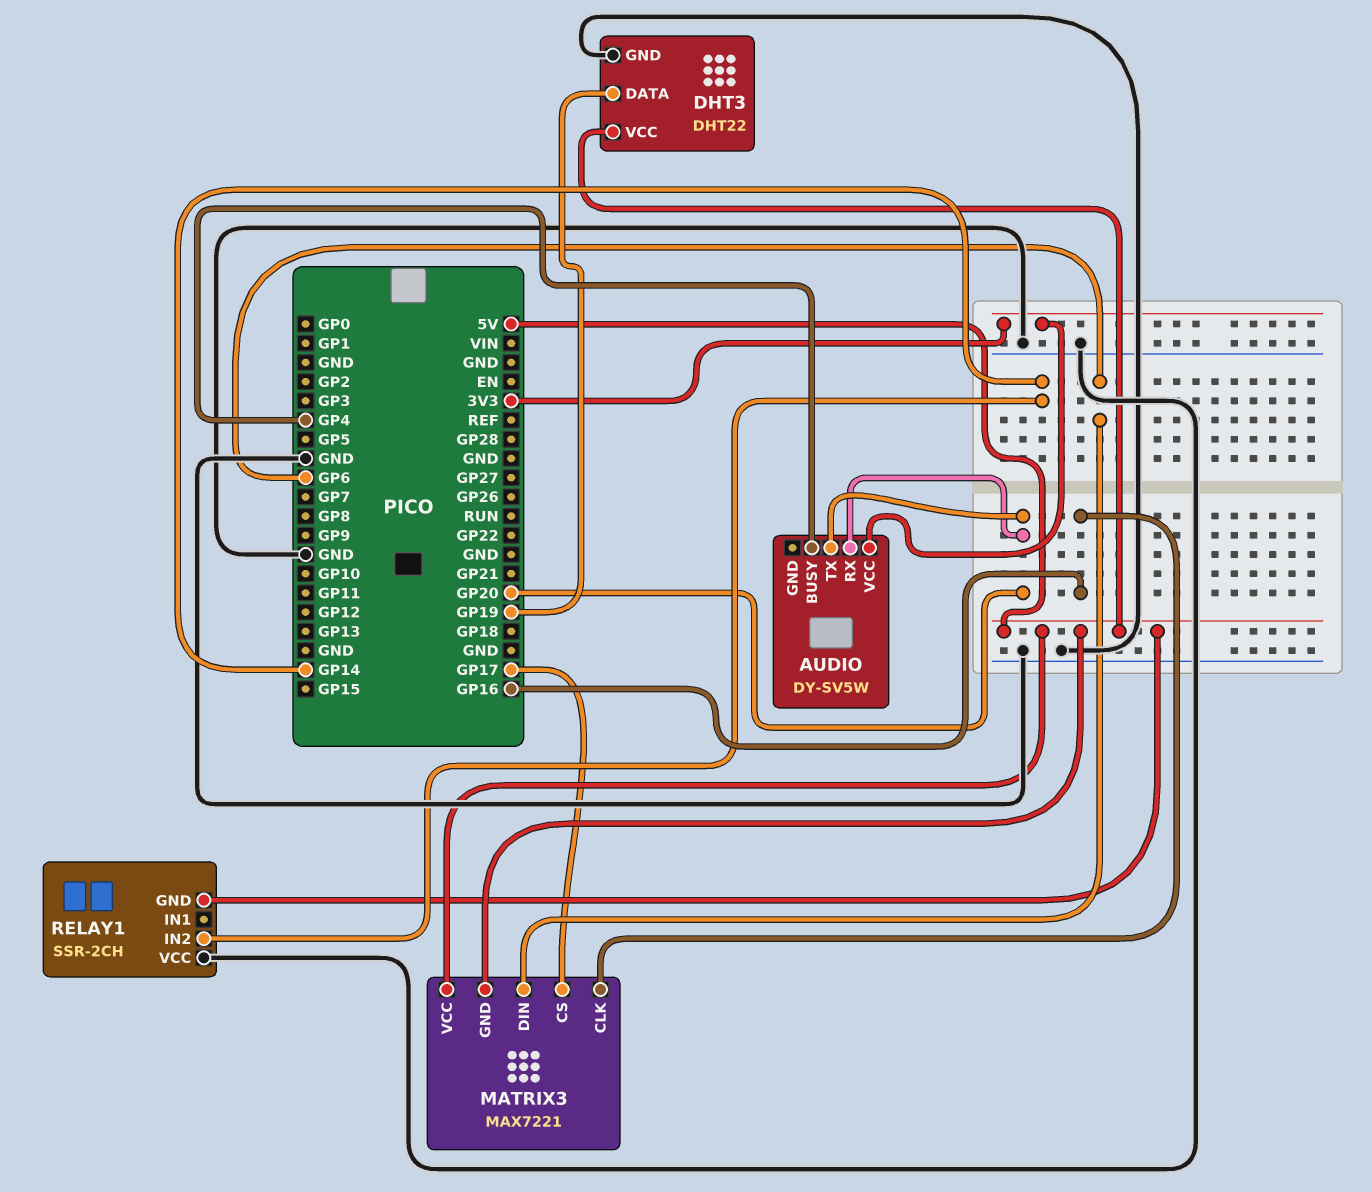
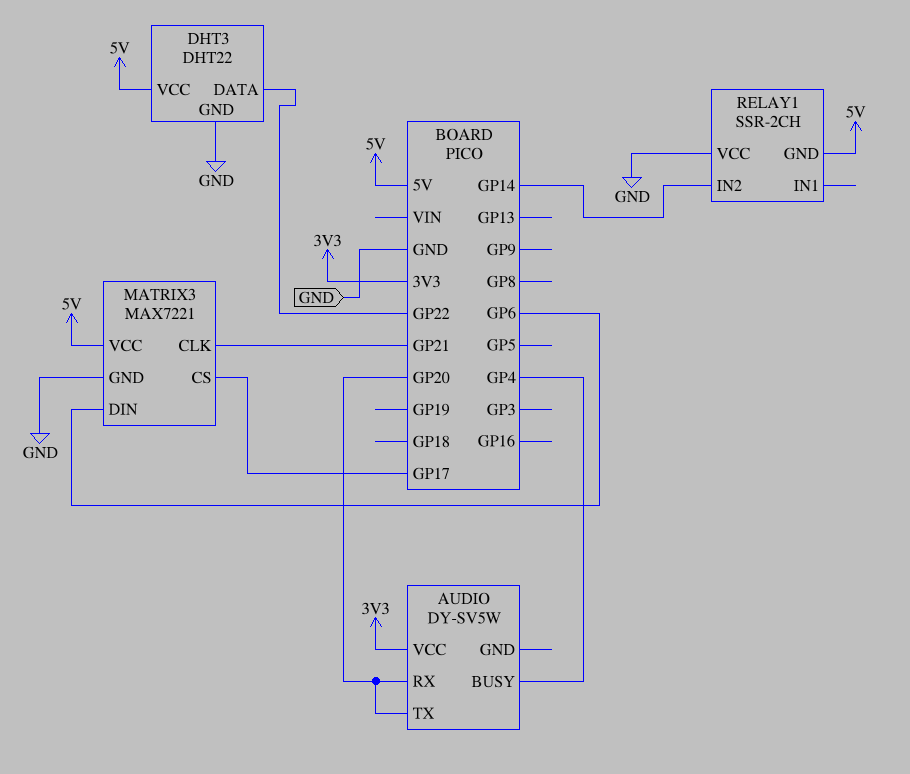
DHT3 pin DATA: GP19 -> GP22
MATRIX3 pin CLK: GP16 -> GP21
MATRIX3 pin GND: 5V -> GND

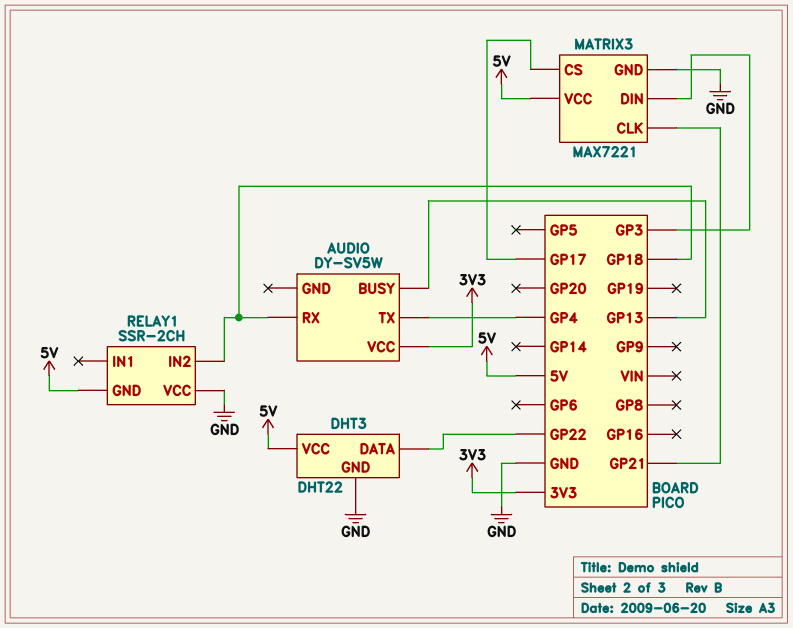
AUDIO pin BUSY: GP4 -> GP13
AUDIO pin RX: GP20 -> GP18
AUDIO pin TX: GP20 -> GP4
MATRIX3 pin DIN: GP6 -> GP3
RELAY1 pin IN2: GP14 -> GP18

